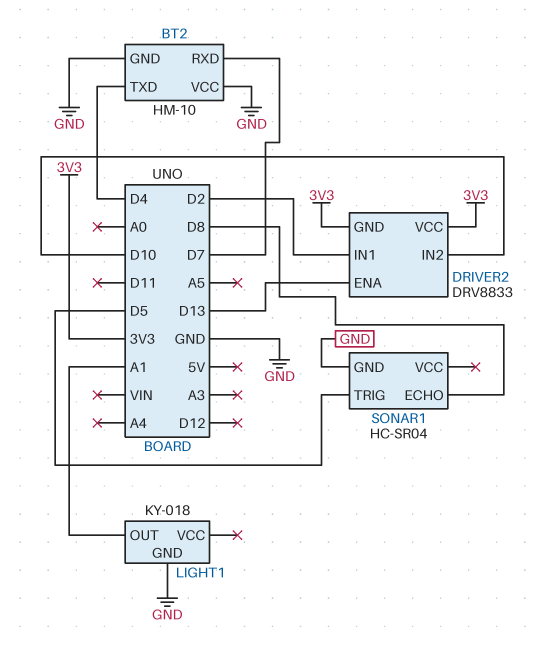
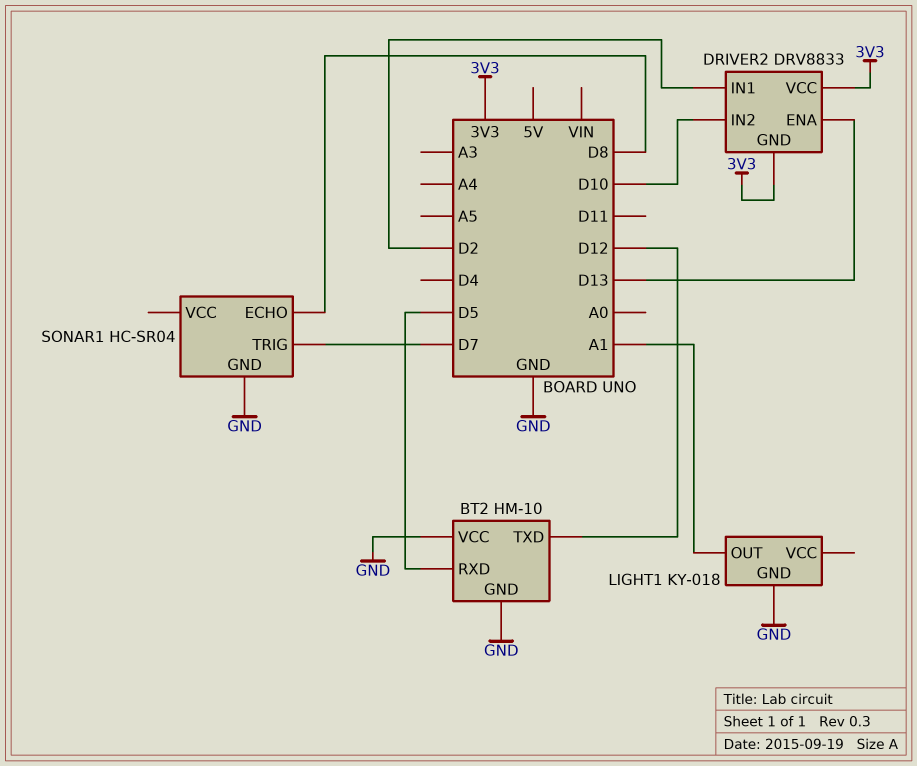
BT2 pin RXD: D7 -> D5
BT2 pin TXD: D4 -> D12
SONAR1 pin TRIG: D5 -> D7

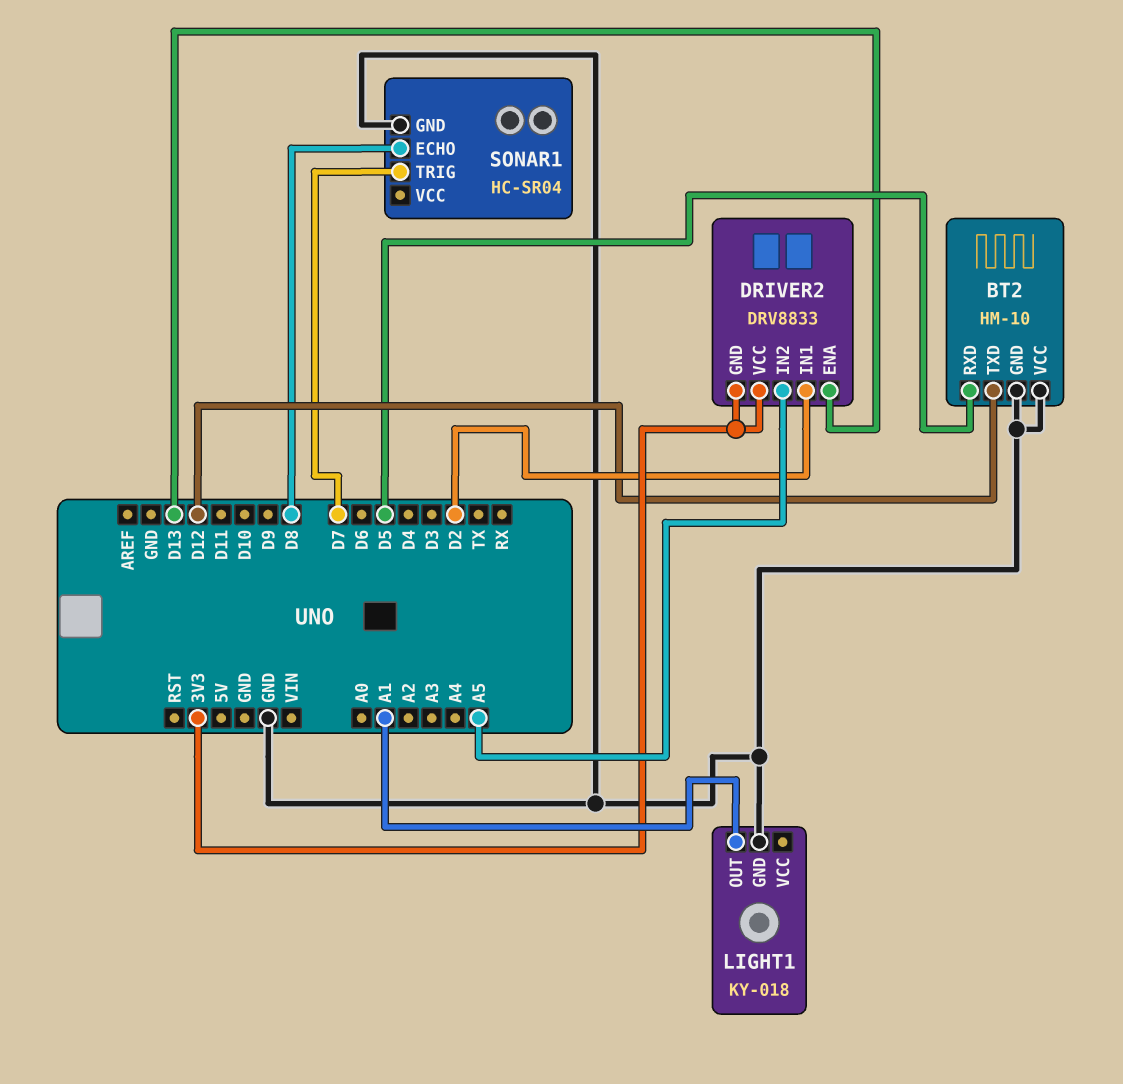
DRIVER2 pin IN2: D10 -> A5

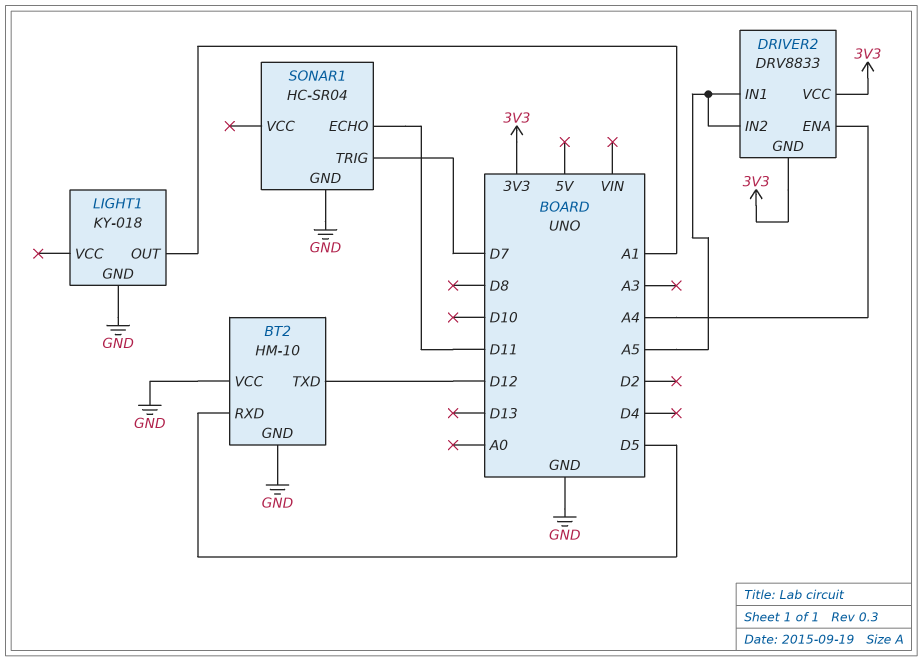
DRIVER2 pin ENA: D13 -> A4
DRIVER2 pin IN1: D2 -> A5
SONAR1 pin ECHO: D8 -> D11

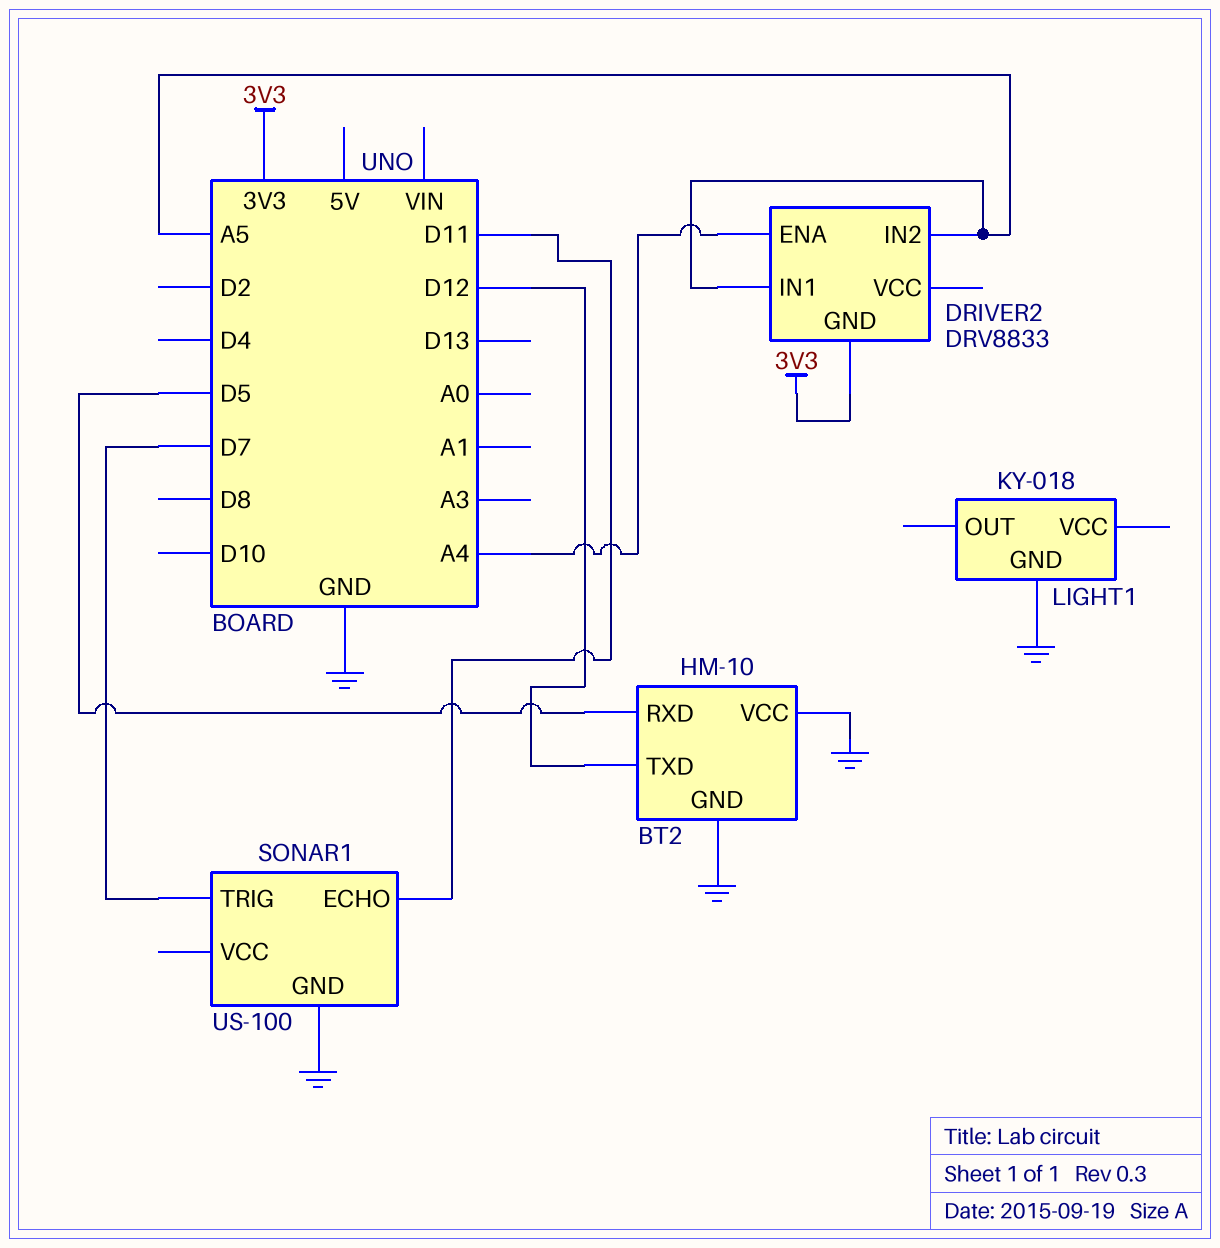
DRIVER2 pin VCC: 3V3 -> none
LIGHT1 pin OUT: A1 -> none
SONAR1: HC-SR04 -> US-100

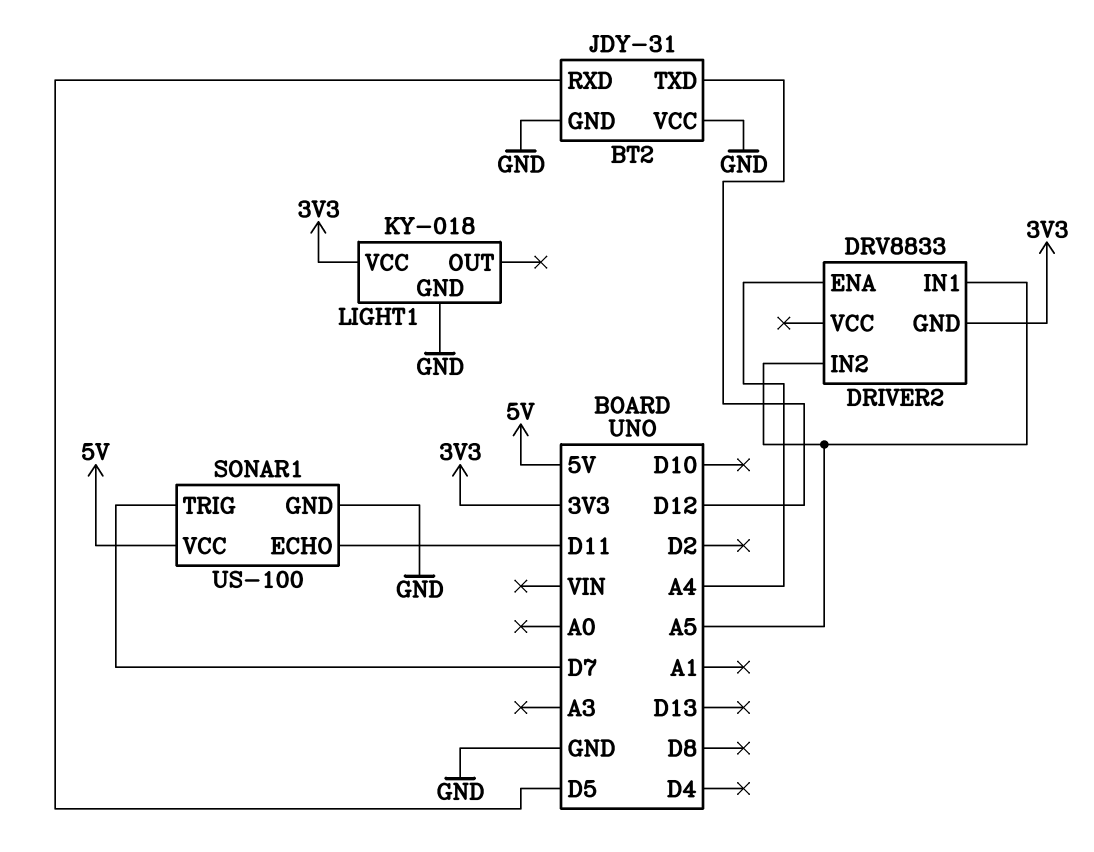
BT2: HM-10 -> JDY-31
LIGHT1 pin VCC: none -> 3V3
SONAR1 pin VCC: none -> 5V

